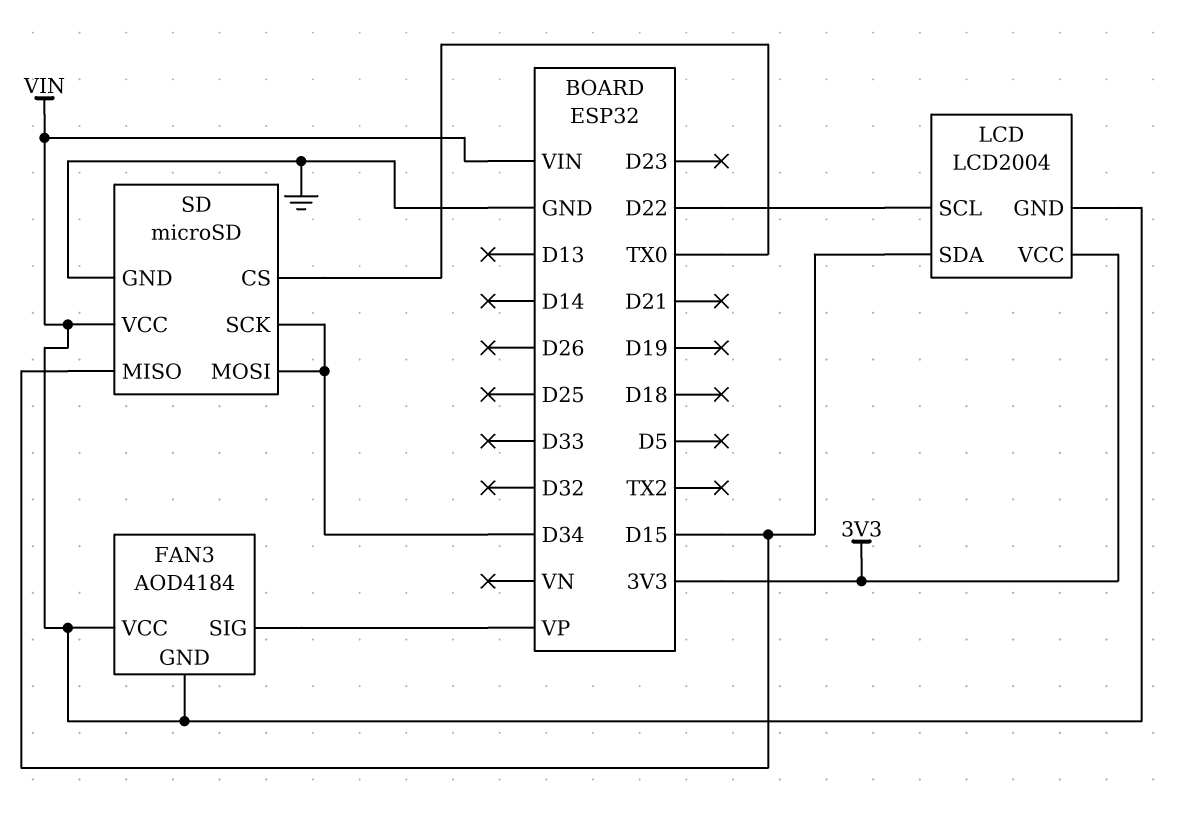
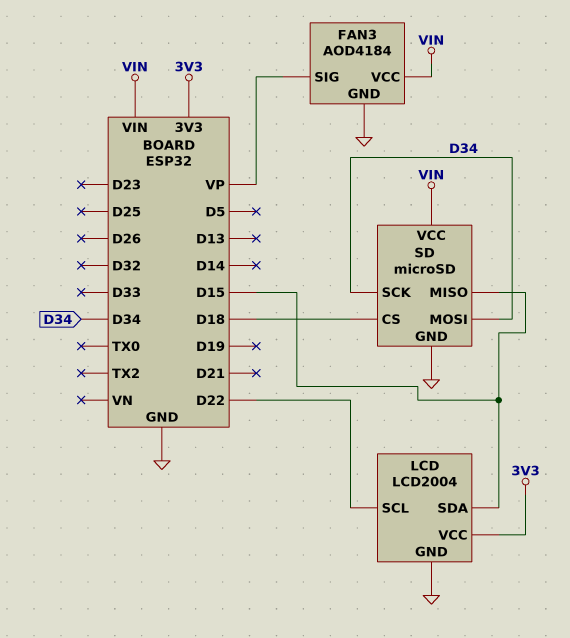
FAN3 pin GND: VIN -> GND
LCD pin GND: VIN -> GND
SD pin CS: TX0 -> D18

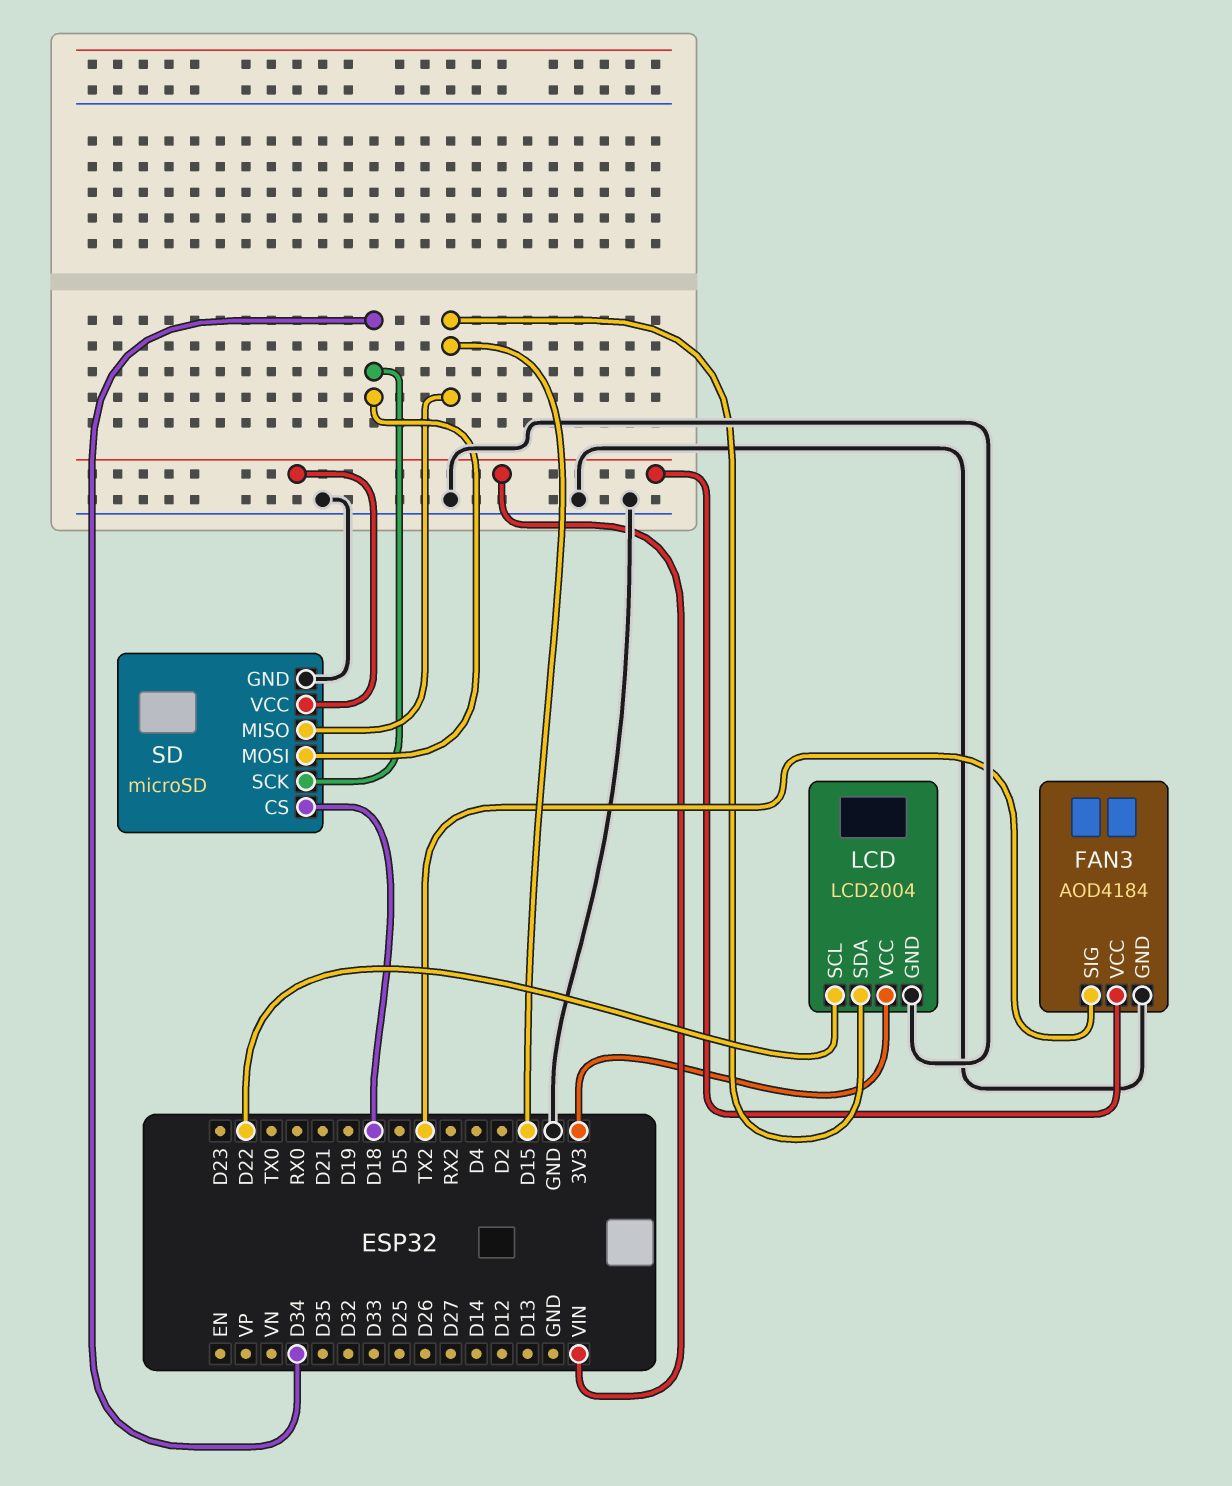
FAN3 pin SIG: VP -> TX2

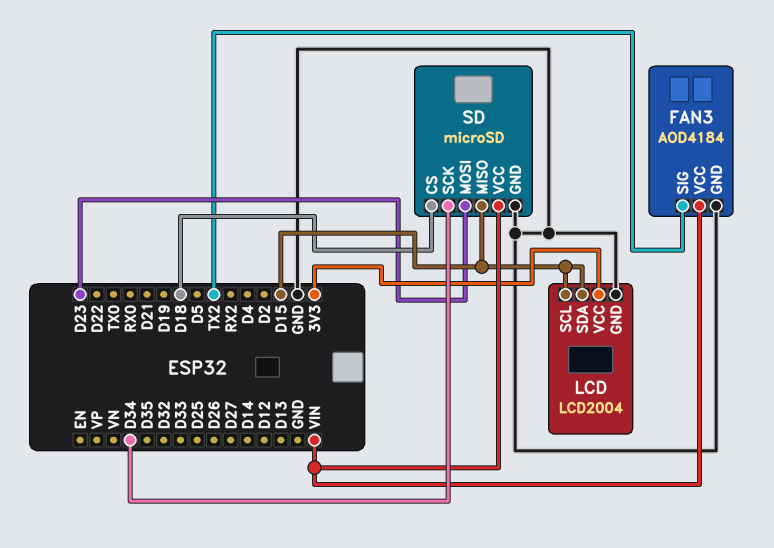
LCD pin SCL: D22 -> D15
SD pin MOSI: D34 -> D23

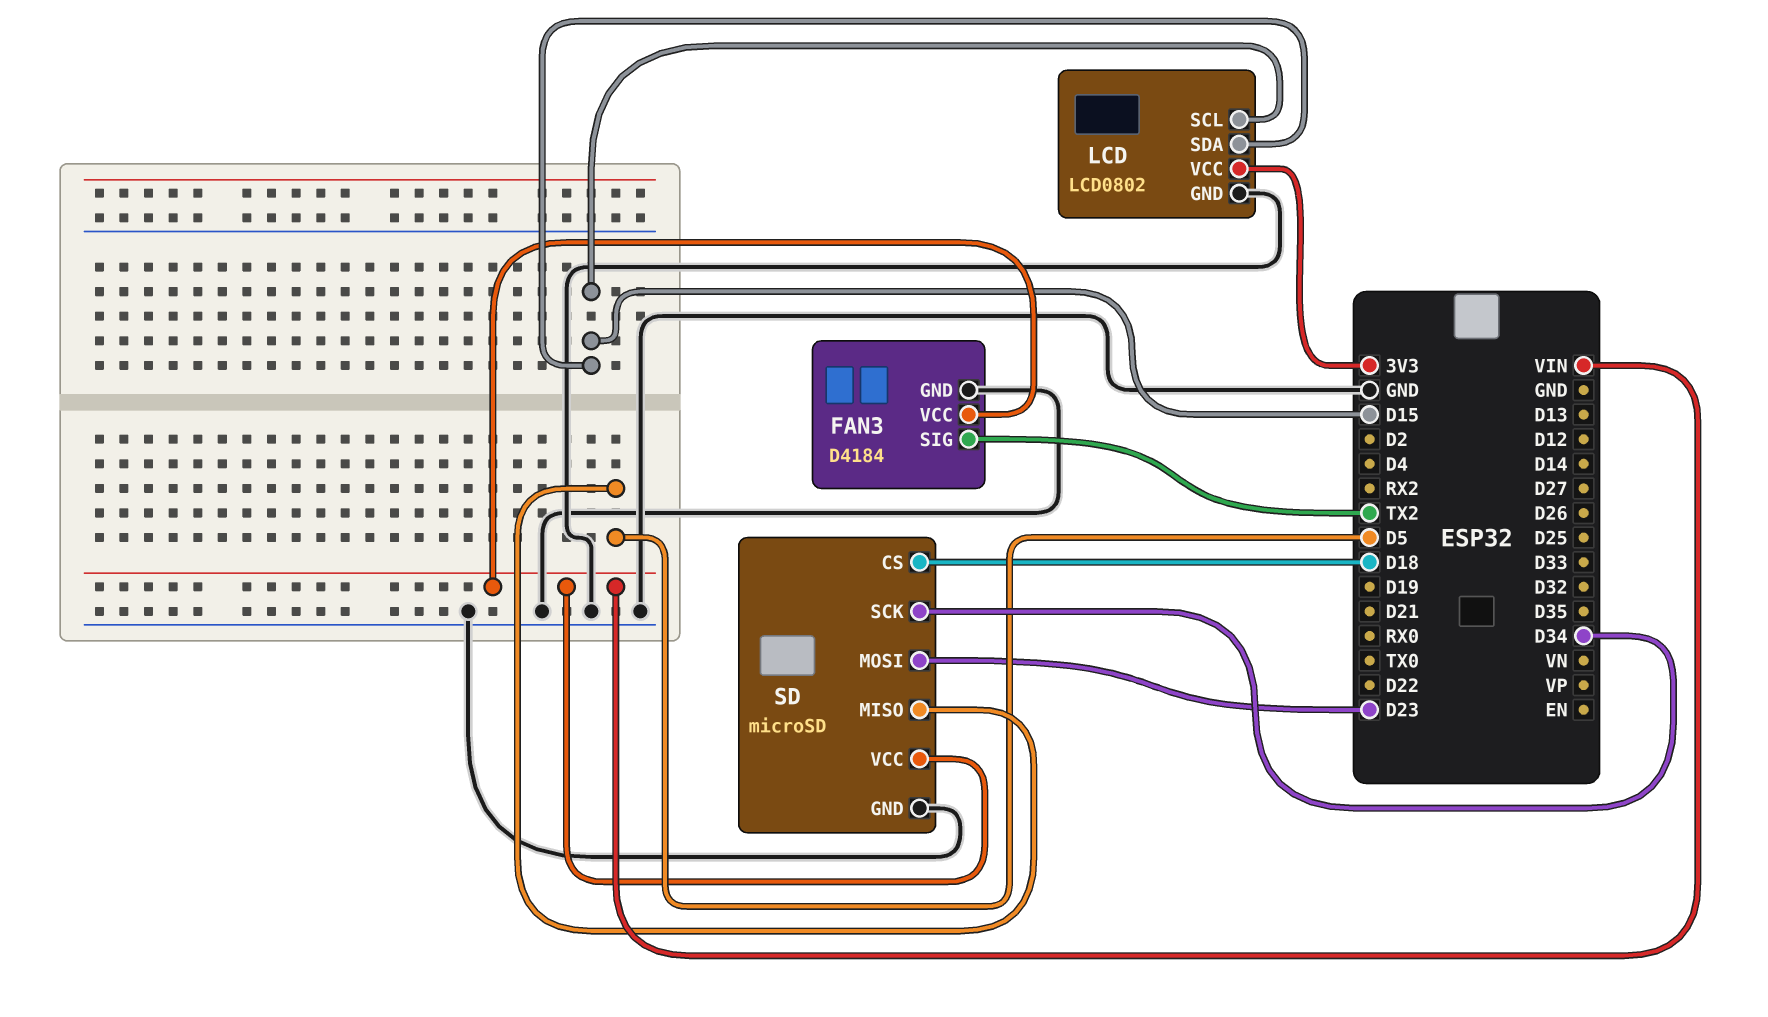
FAN3: AOD4184 -> D4184
LCD: LCD2004 -> LCD0802
SD pin MISO: D15 -> D5

